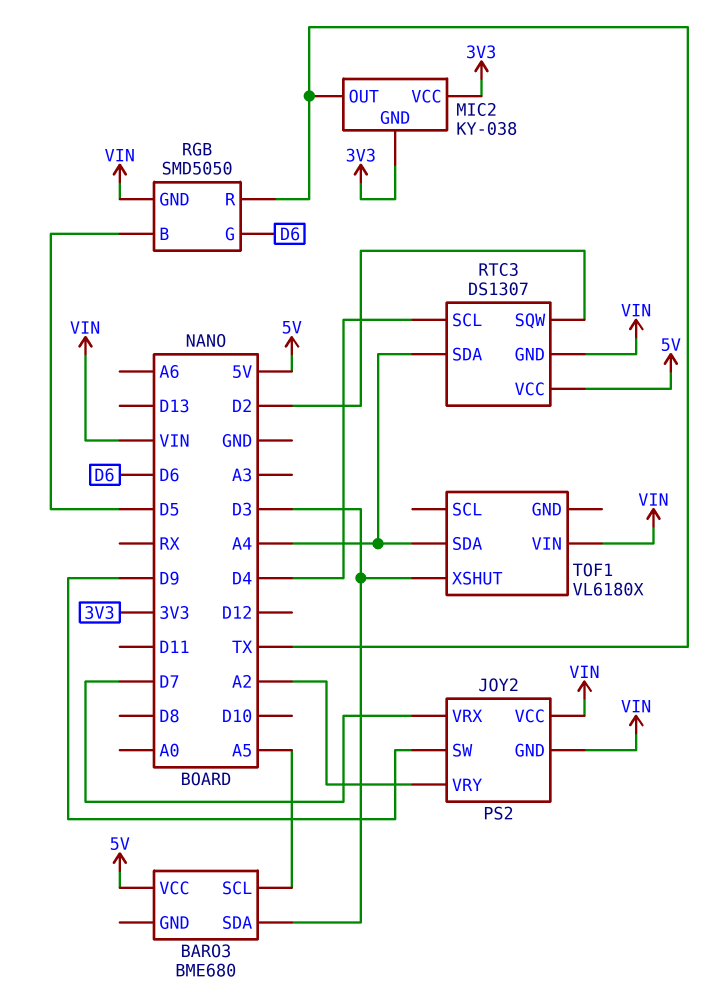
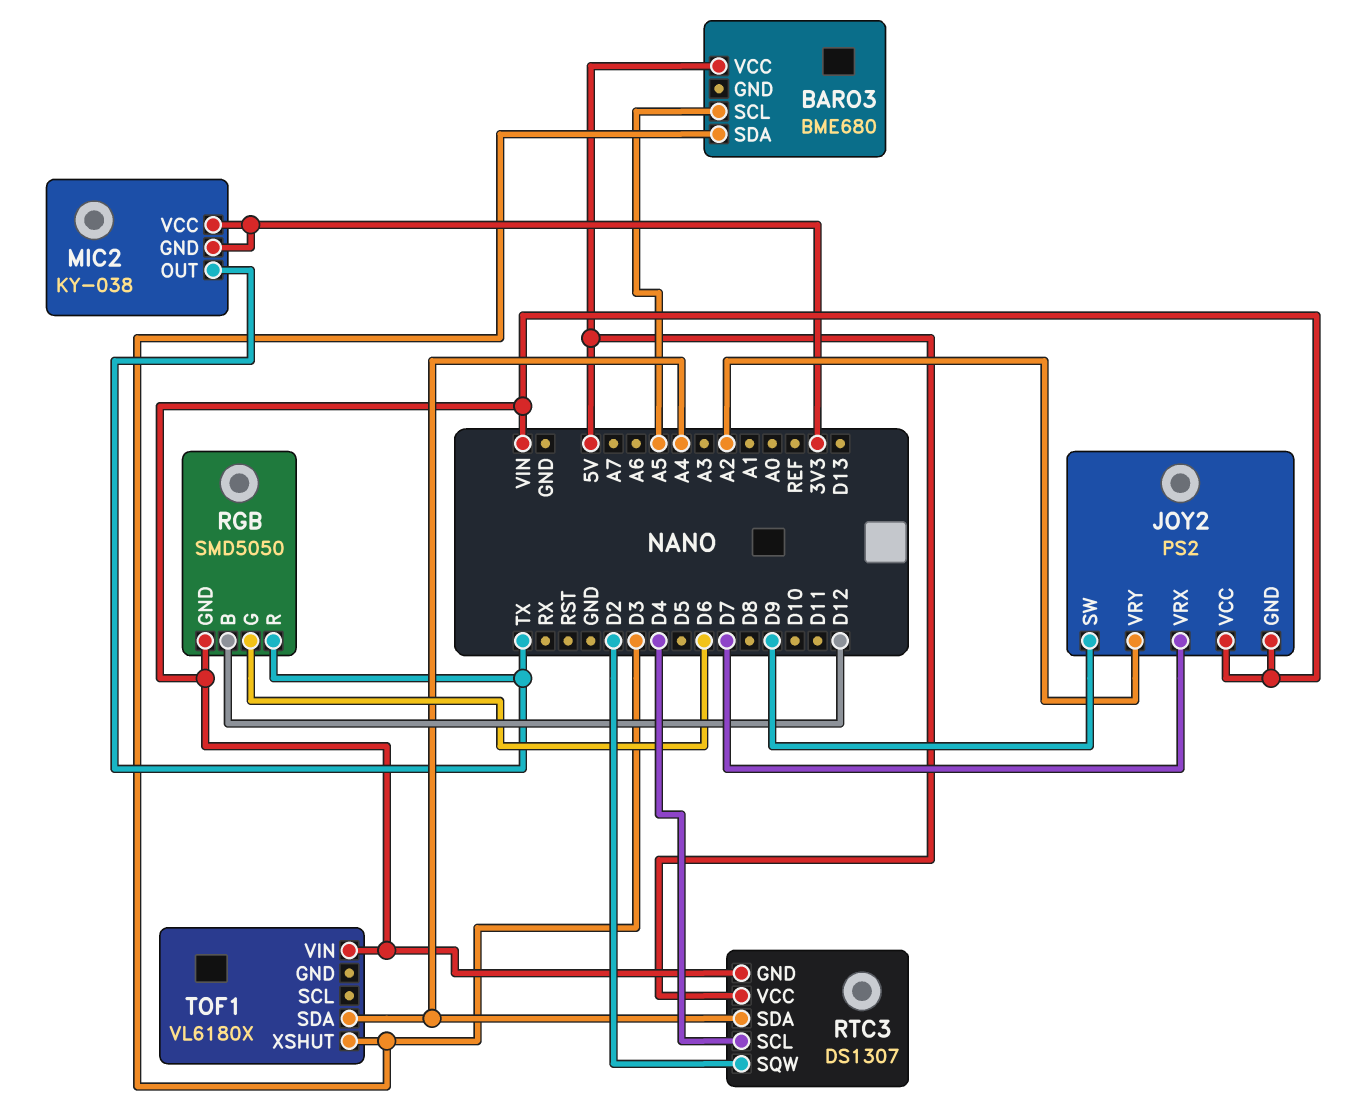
RGB pin B: D5 -> D12

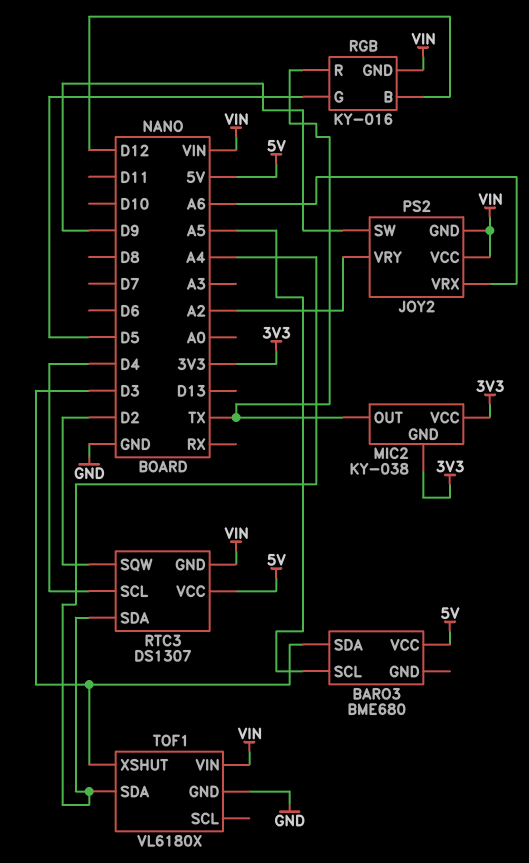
JOY2 pin VRX: D7 -> A6
RGB: SMD5050 -> KY-016
RGB pin G: D6 -> D5
TOF1 pin GND: none -> GND

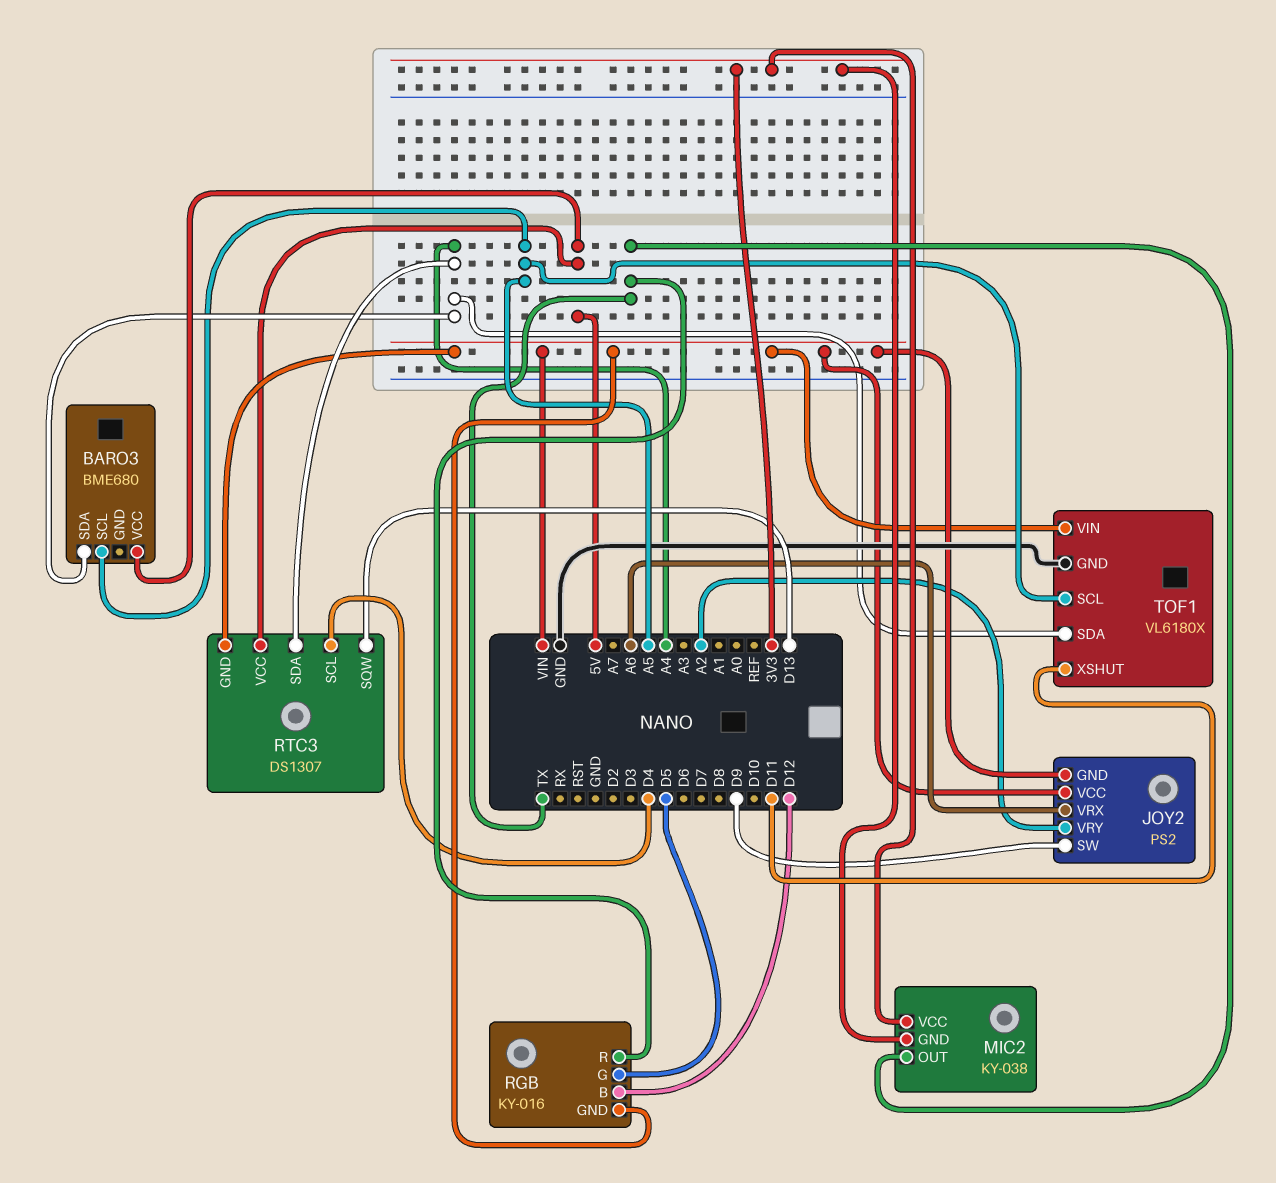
BARO3 pin SDA: D3 -> A4
RTC3 pin SQW: D2 -> D13
TOF1 pin SCL: none -> A5
TOF1 pin XSHUT: D3 -> D11

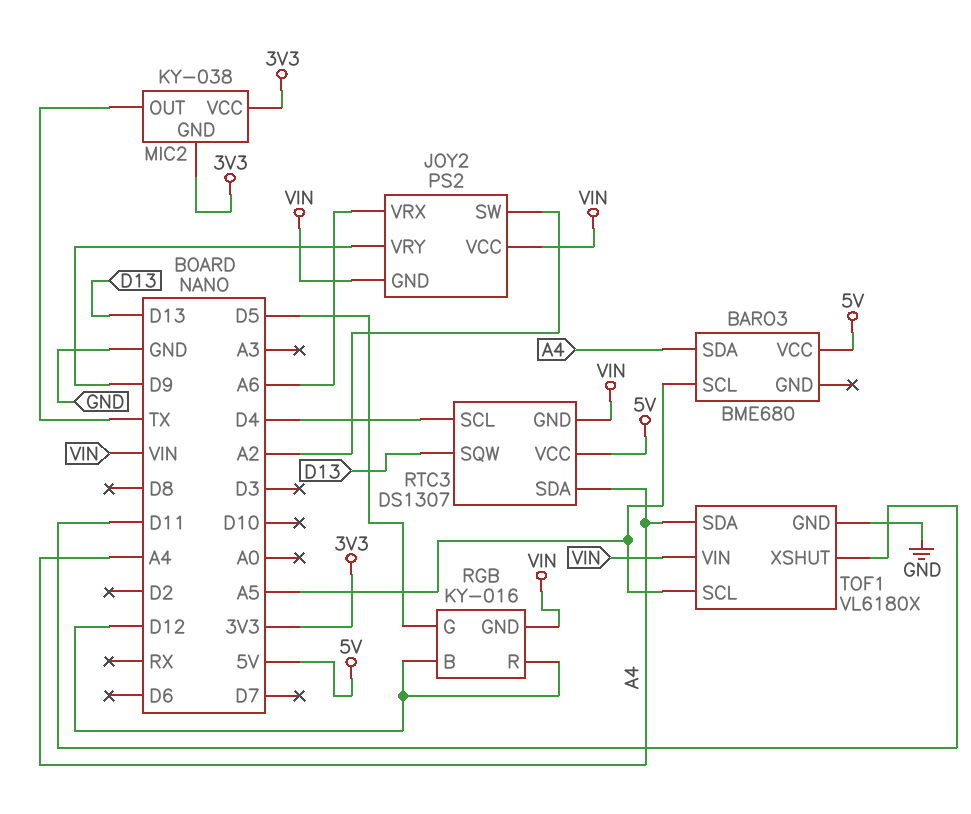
JOY2 pin SW: D9 -> A2
JOY2 pin VRY: A2 -> D9
RGB pin R: TX -> D12

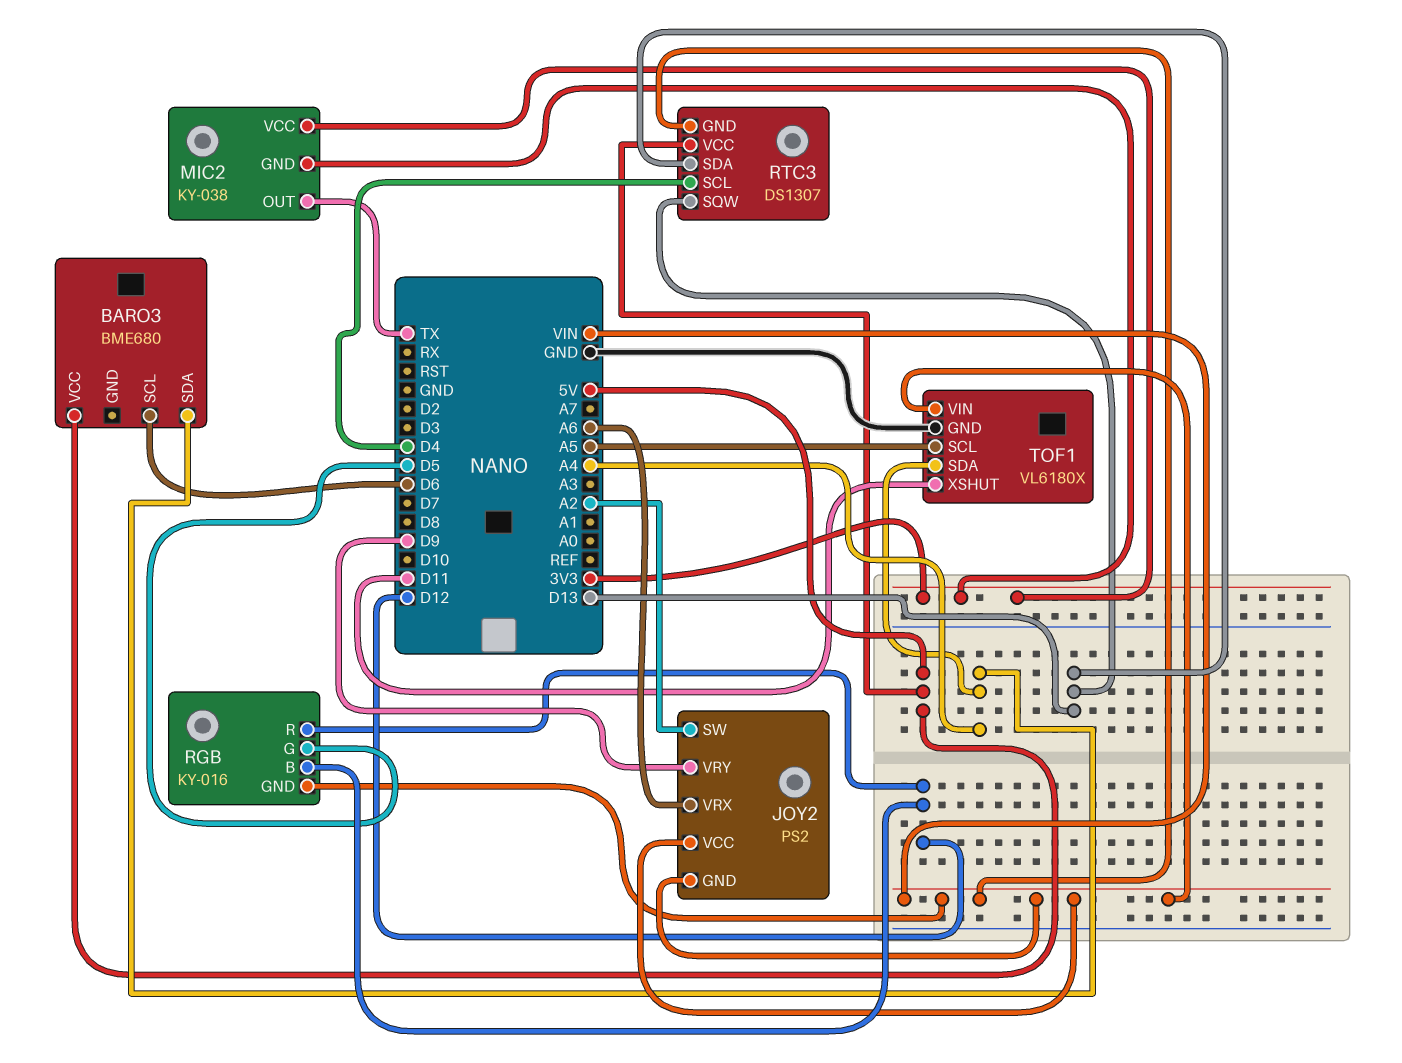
BARO3 pin SCL: A5 -> D6
RTC3 pin SDA: A4 -> D13

